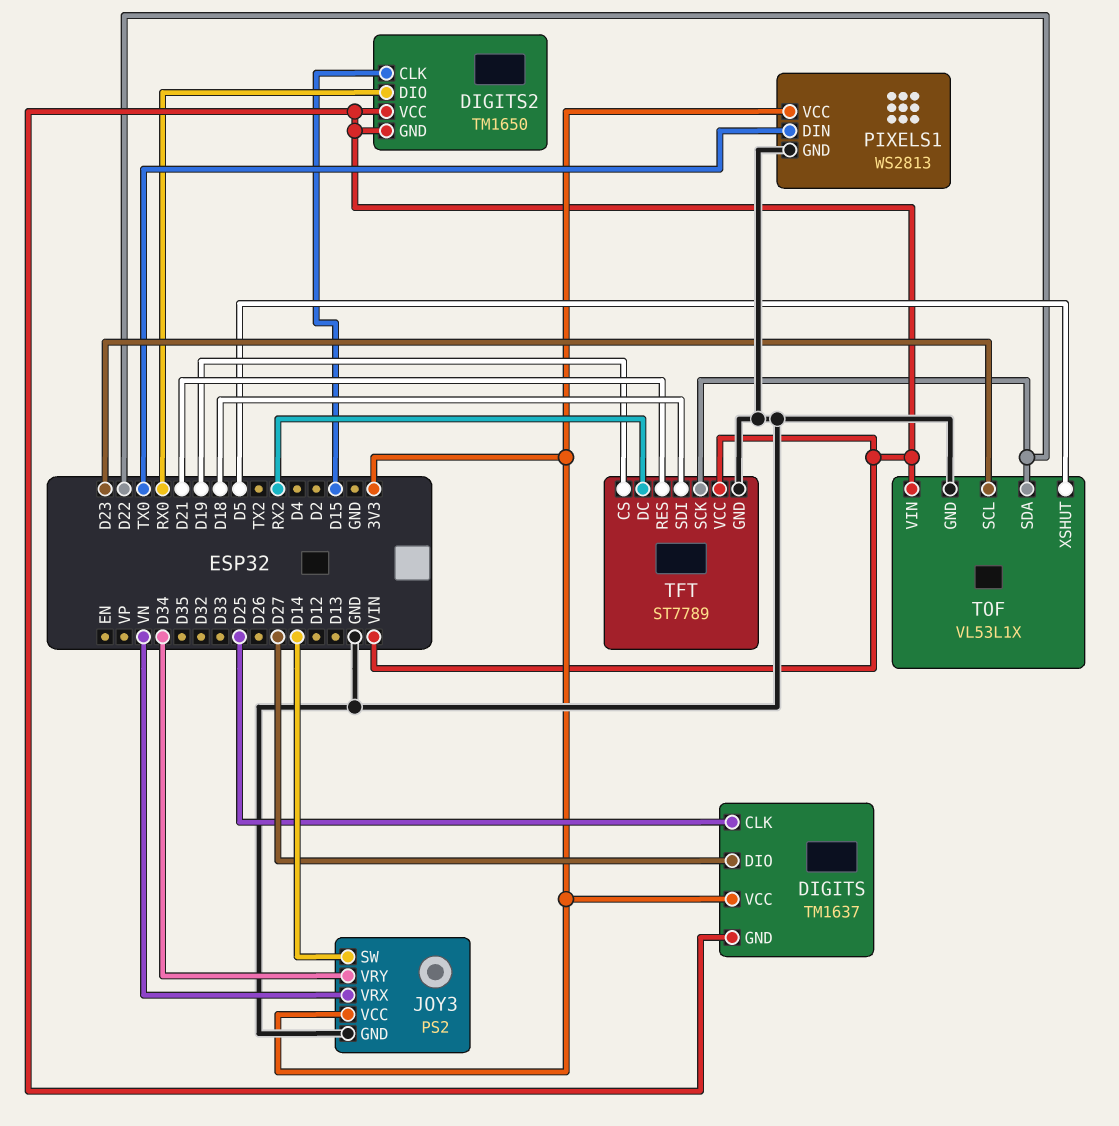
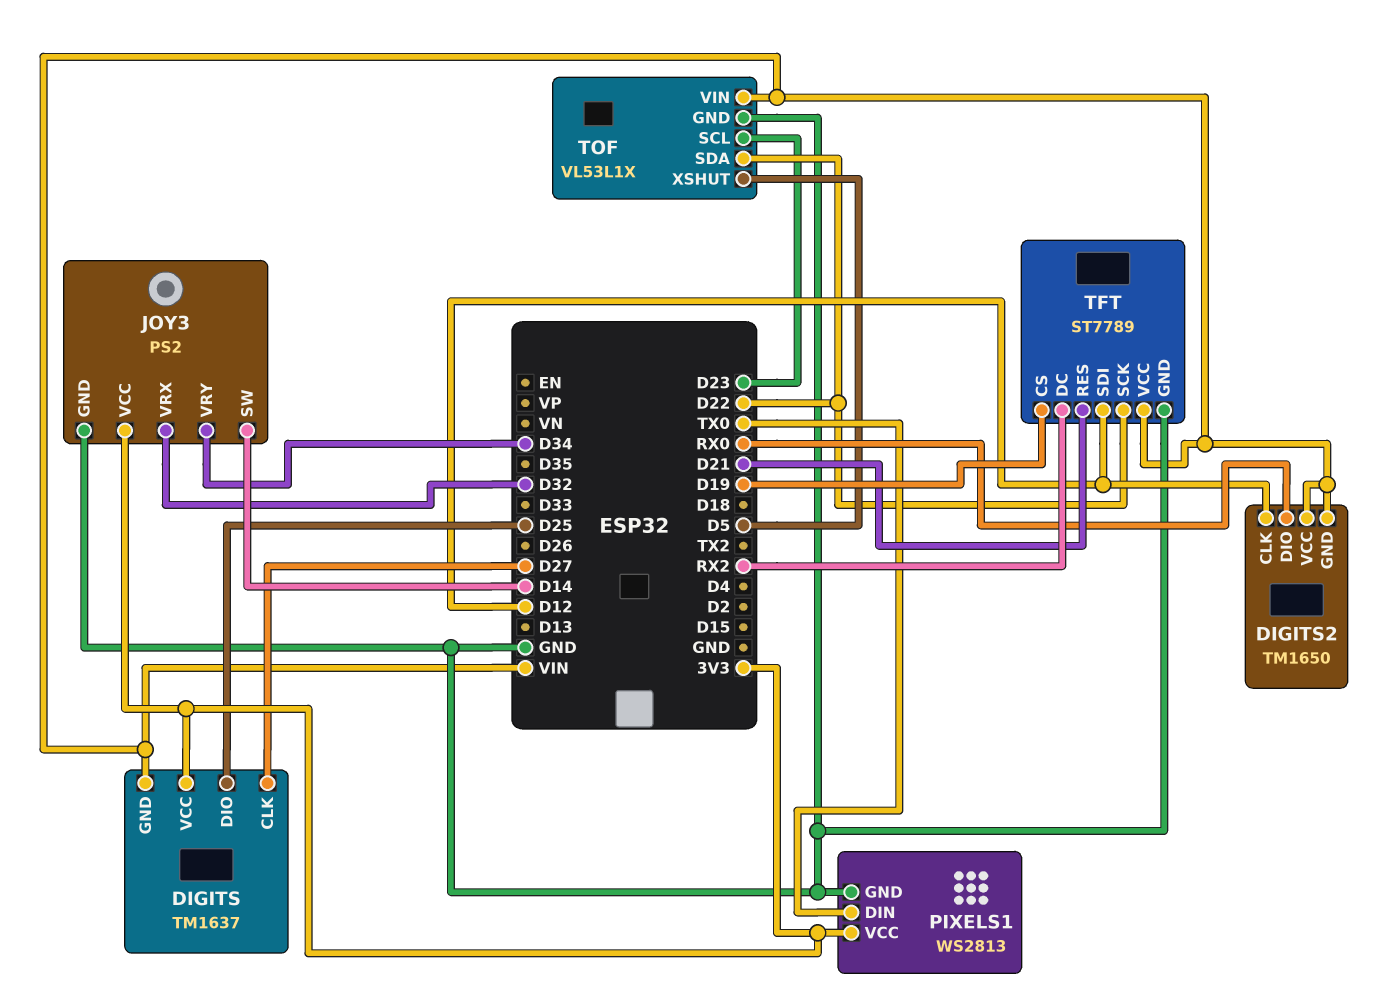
DIGITS pin CLK: D25 -> D27
DIGITS pin DIO: D27 -> D25
DIGITS2 pin CLK: D15 -> D12
JOY3 pin VRX: VN -> D32
TFT pin SDI: D18 -> D12

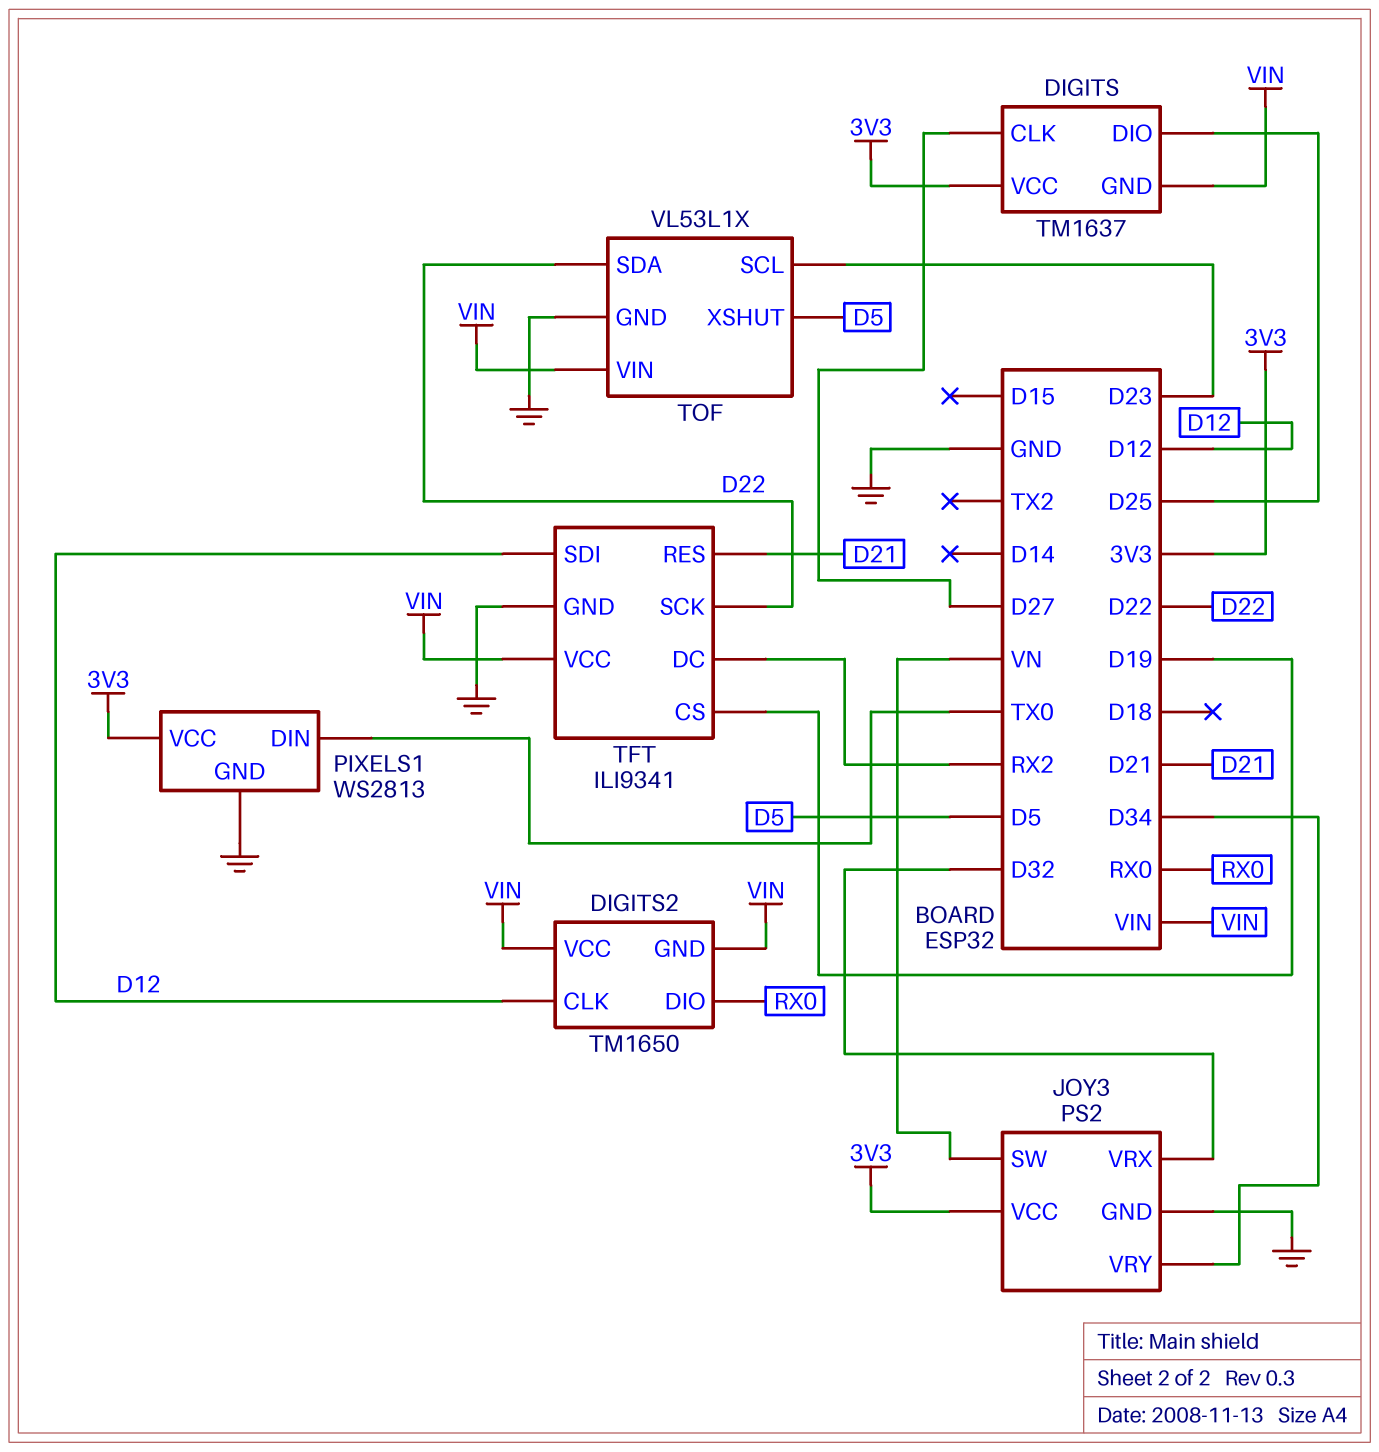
JOY3 pin SW: D14 -> VN
TFT: ST7789 -> ILI9341

